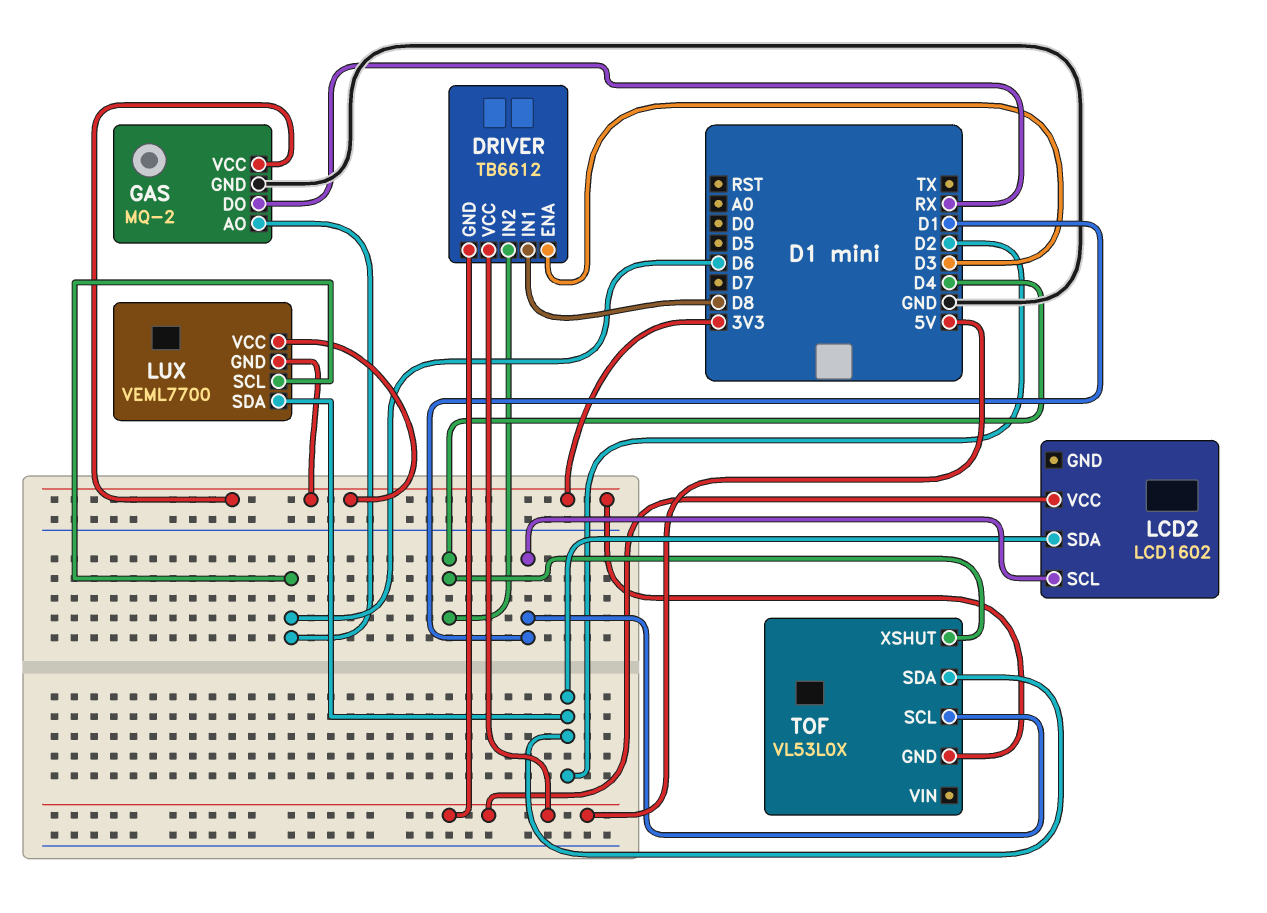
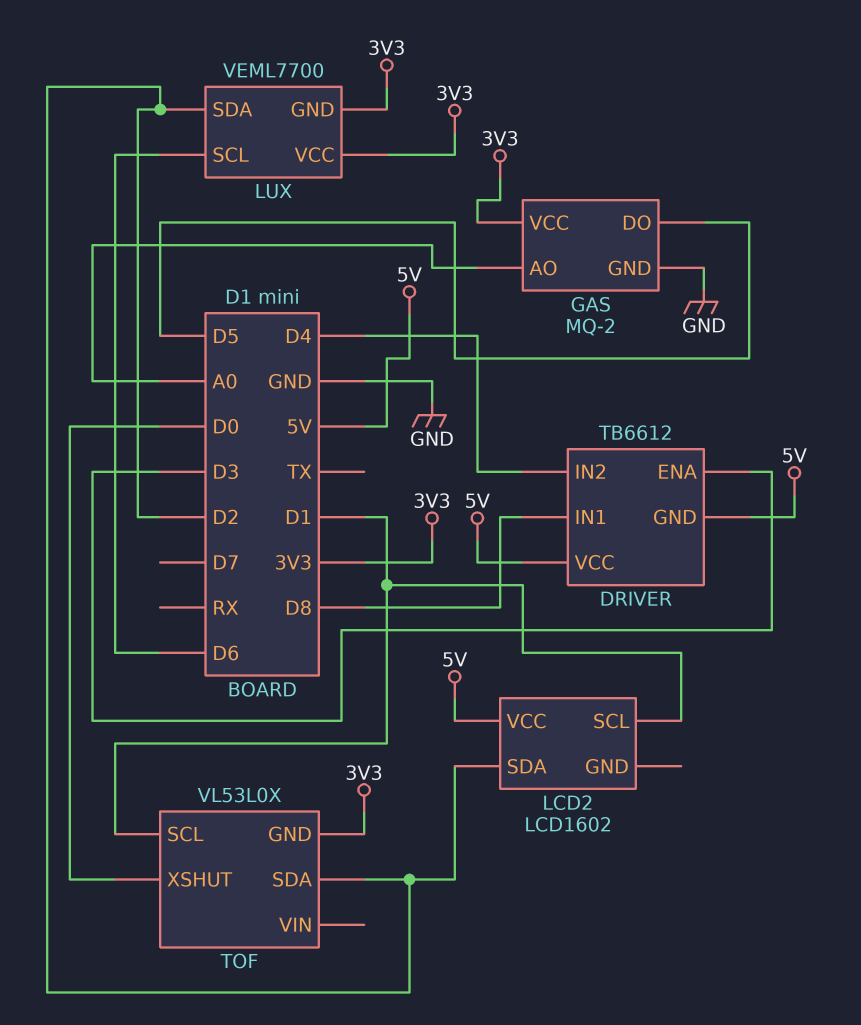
GAS pin AO: D6 -> A0
GAS pin DO: RX -> D5
TOF pin XSHUT: D4 -> D0

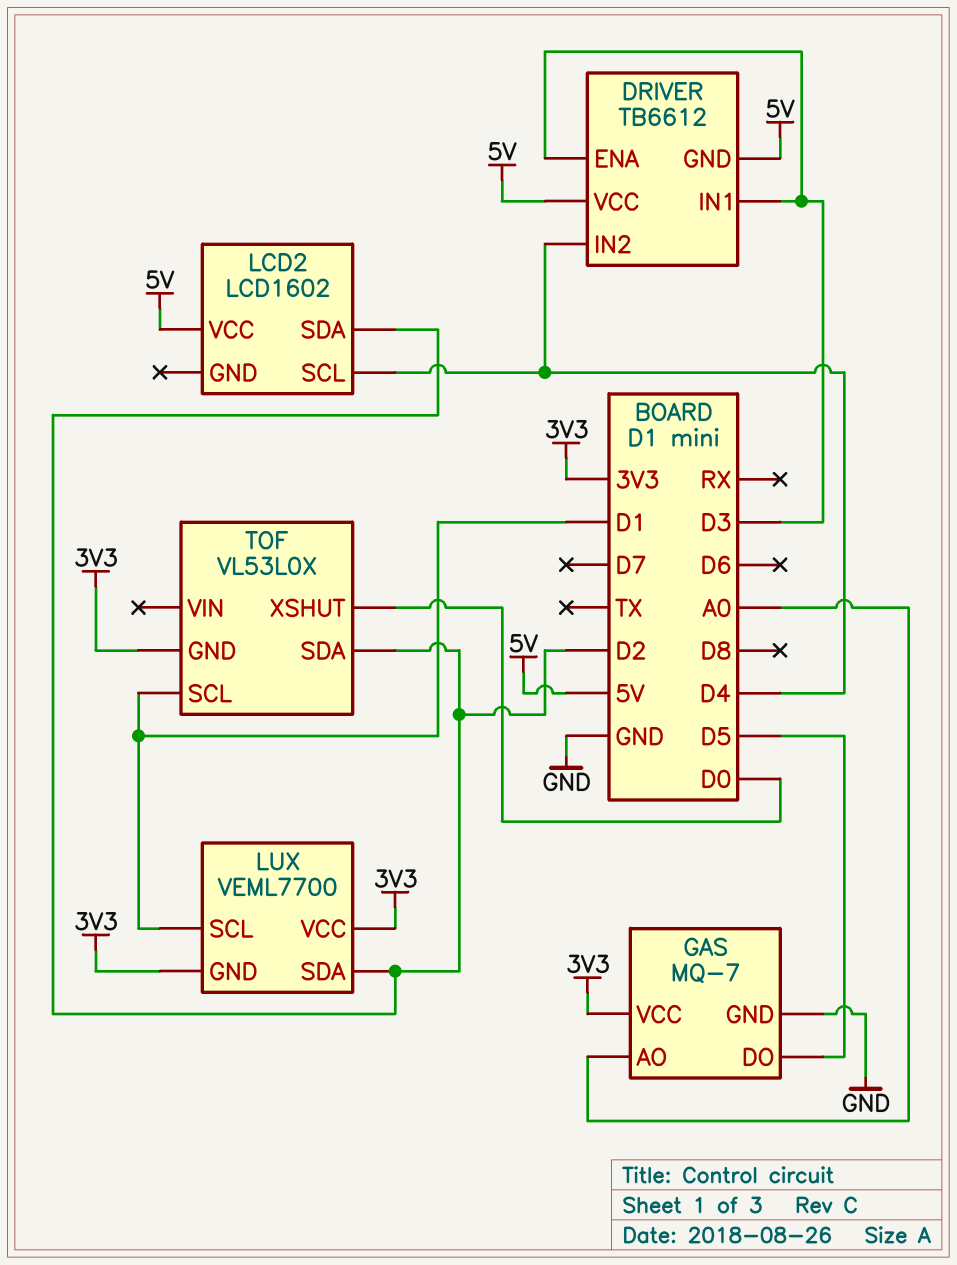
DRIVER pin IN1: D8 -> D3
GAS: MQ-2 -> MQ-7
LCD2 pin SCL: D1 -> D4
LUX pin SCL: D6 -> D1

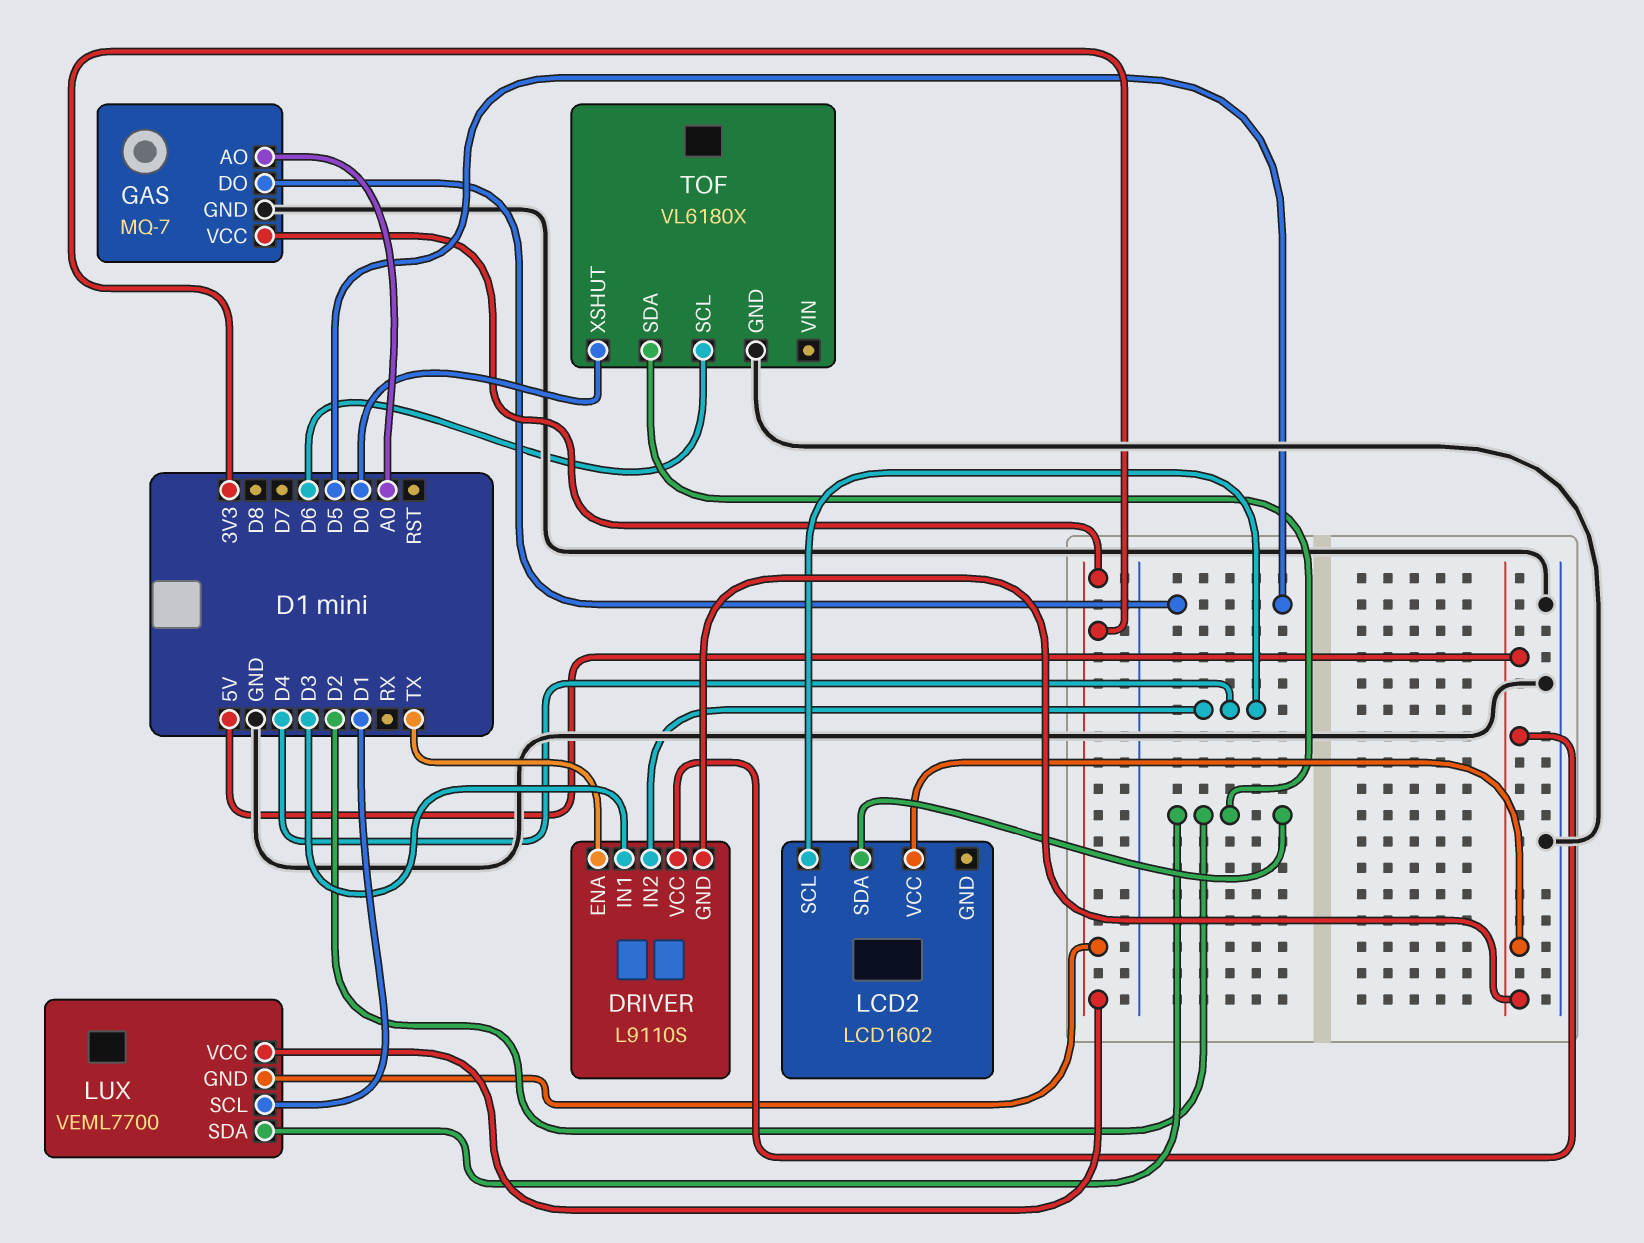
DRIVER: TB6612 -> L9110S
DRIVER pin ENA: D3 -> TX
TOF: VL53L0X -> VL6180X
TOF pin GND: 3V3 -> GND
TOF pin SCL: D1 -> D6

